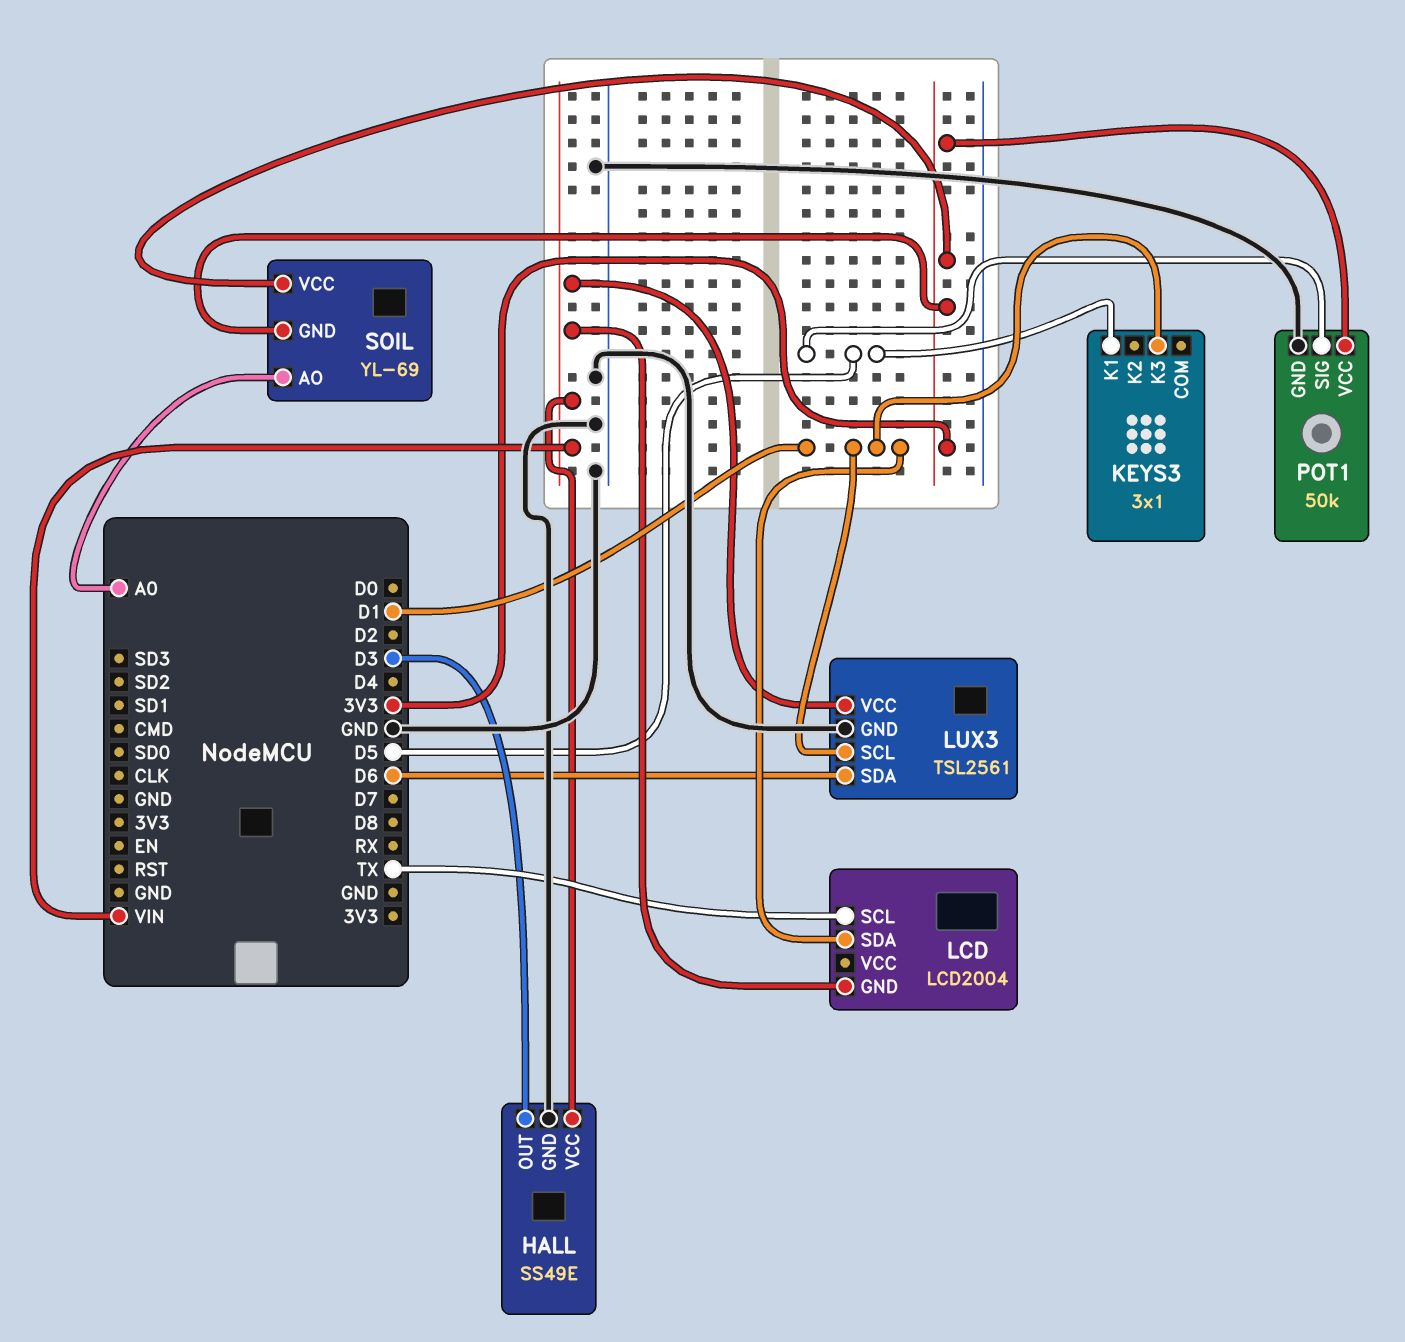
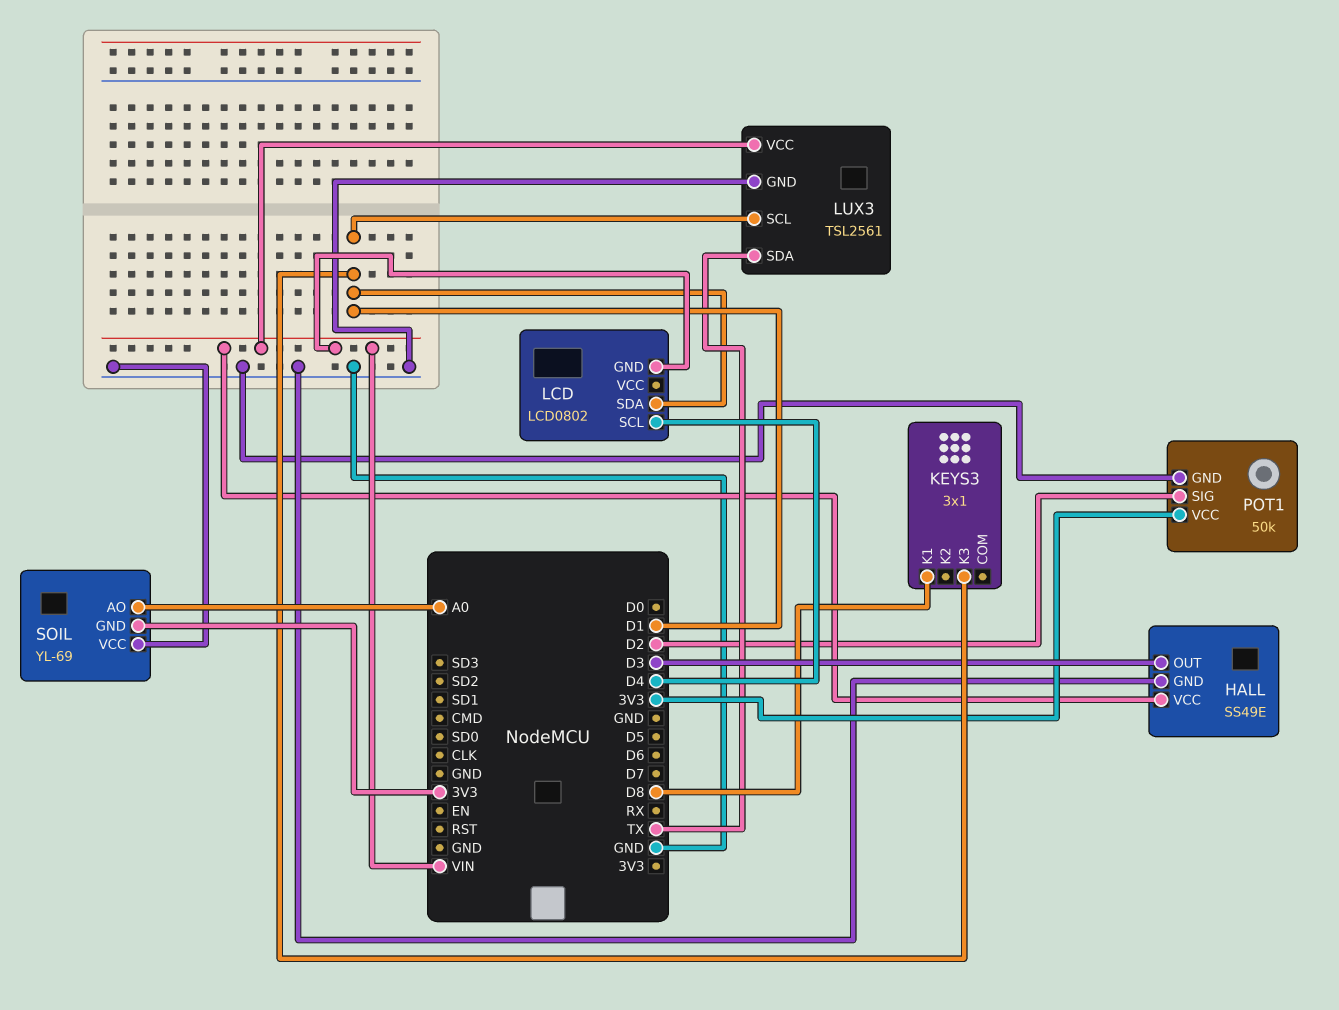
KEYS3 pin K1: D5 -> D8
LCD: LCD2004 -> LCD0802
LCD pin SCL: TX -> D4
LUX3 pin SDA: D6 -> TX
POT1 pin SIG: D5 -> D2
SOIL pin VCC: 3V3 -> GND

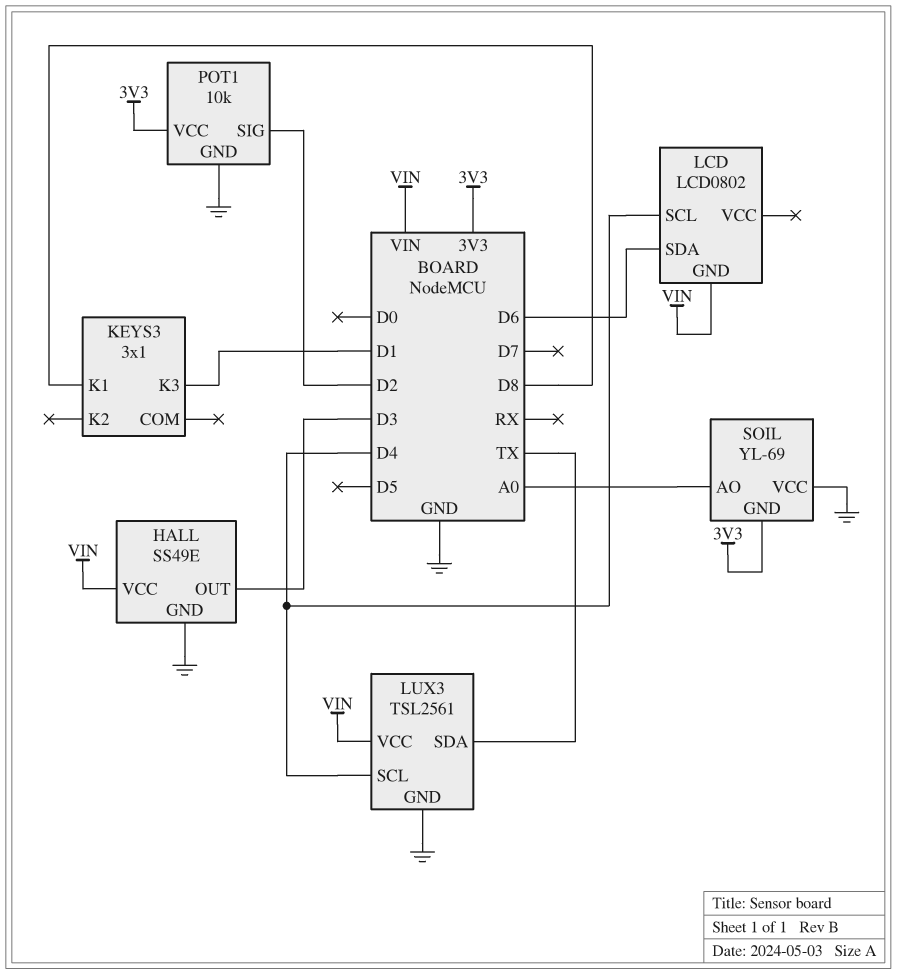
LCD pin SDA: D1 -> D6
LUX3 pin SCL: D1 -> D4
POT1: 50k -> 10k

